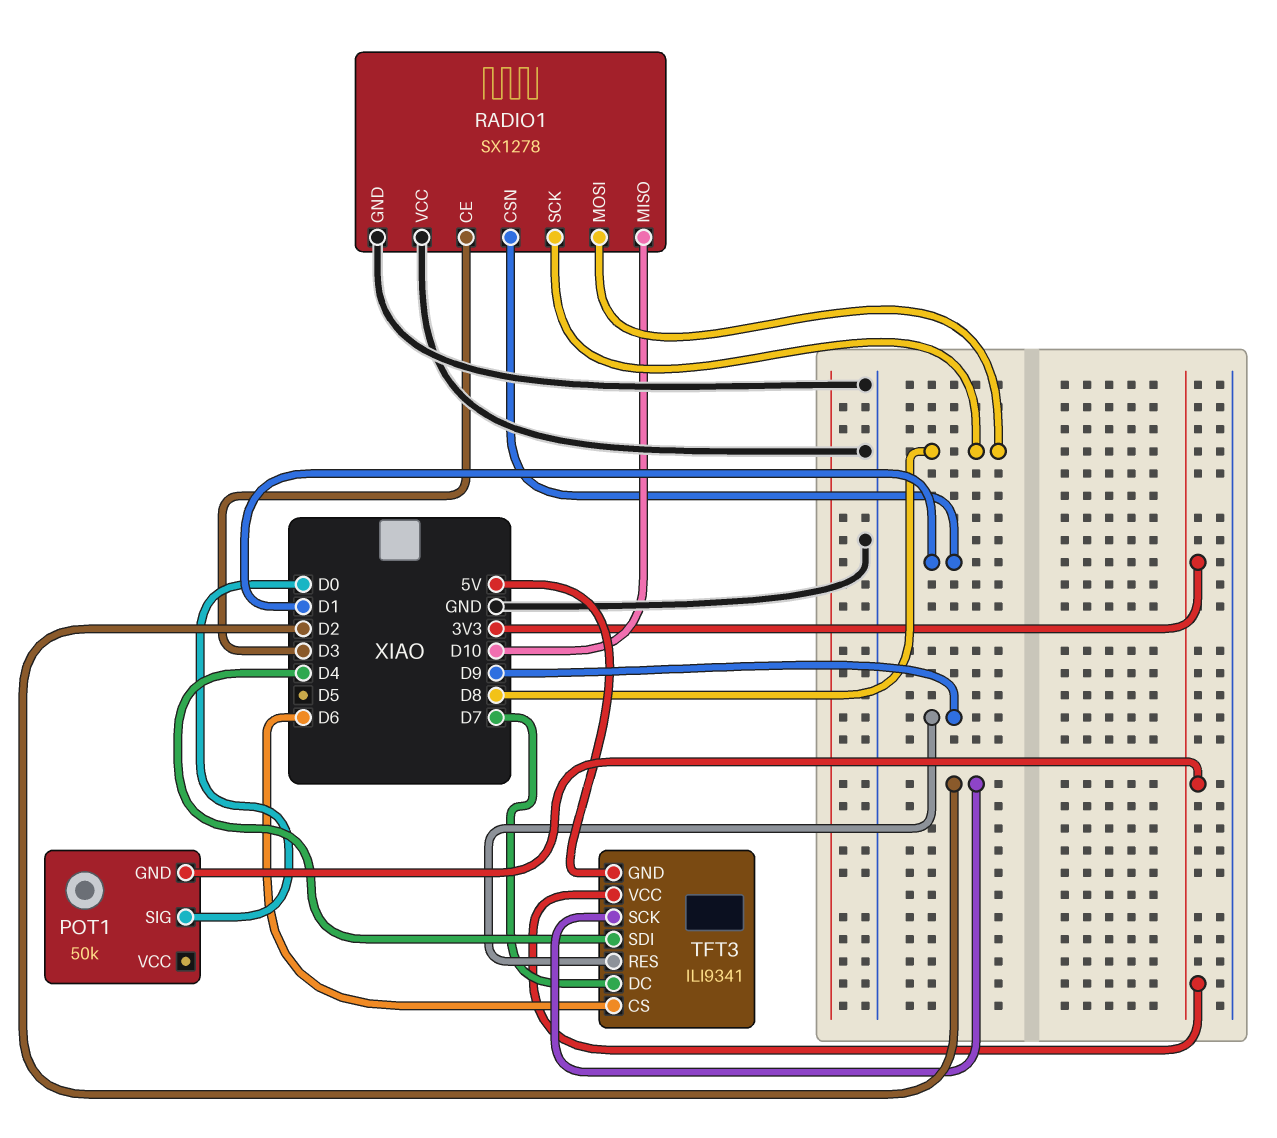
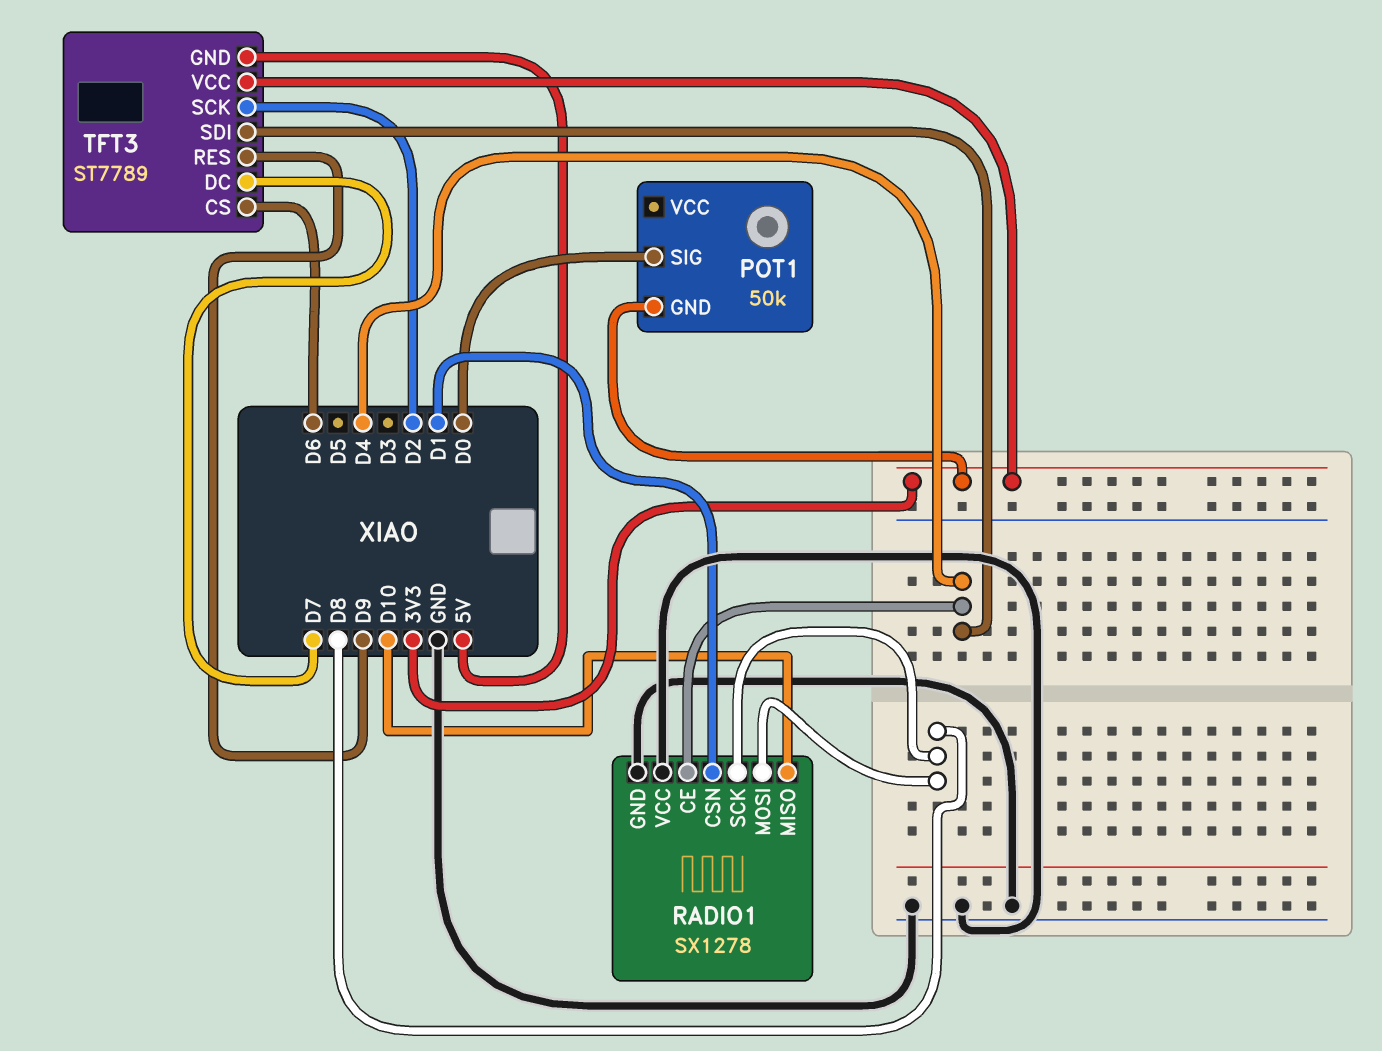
RADIO1 pin CE: D3 -> D4
TFT3: ILI9341 -> ST7789

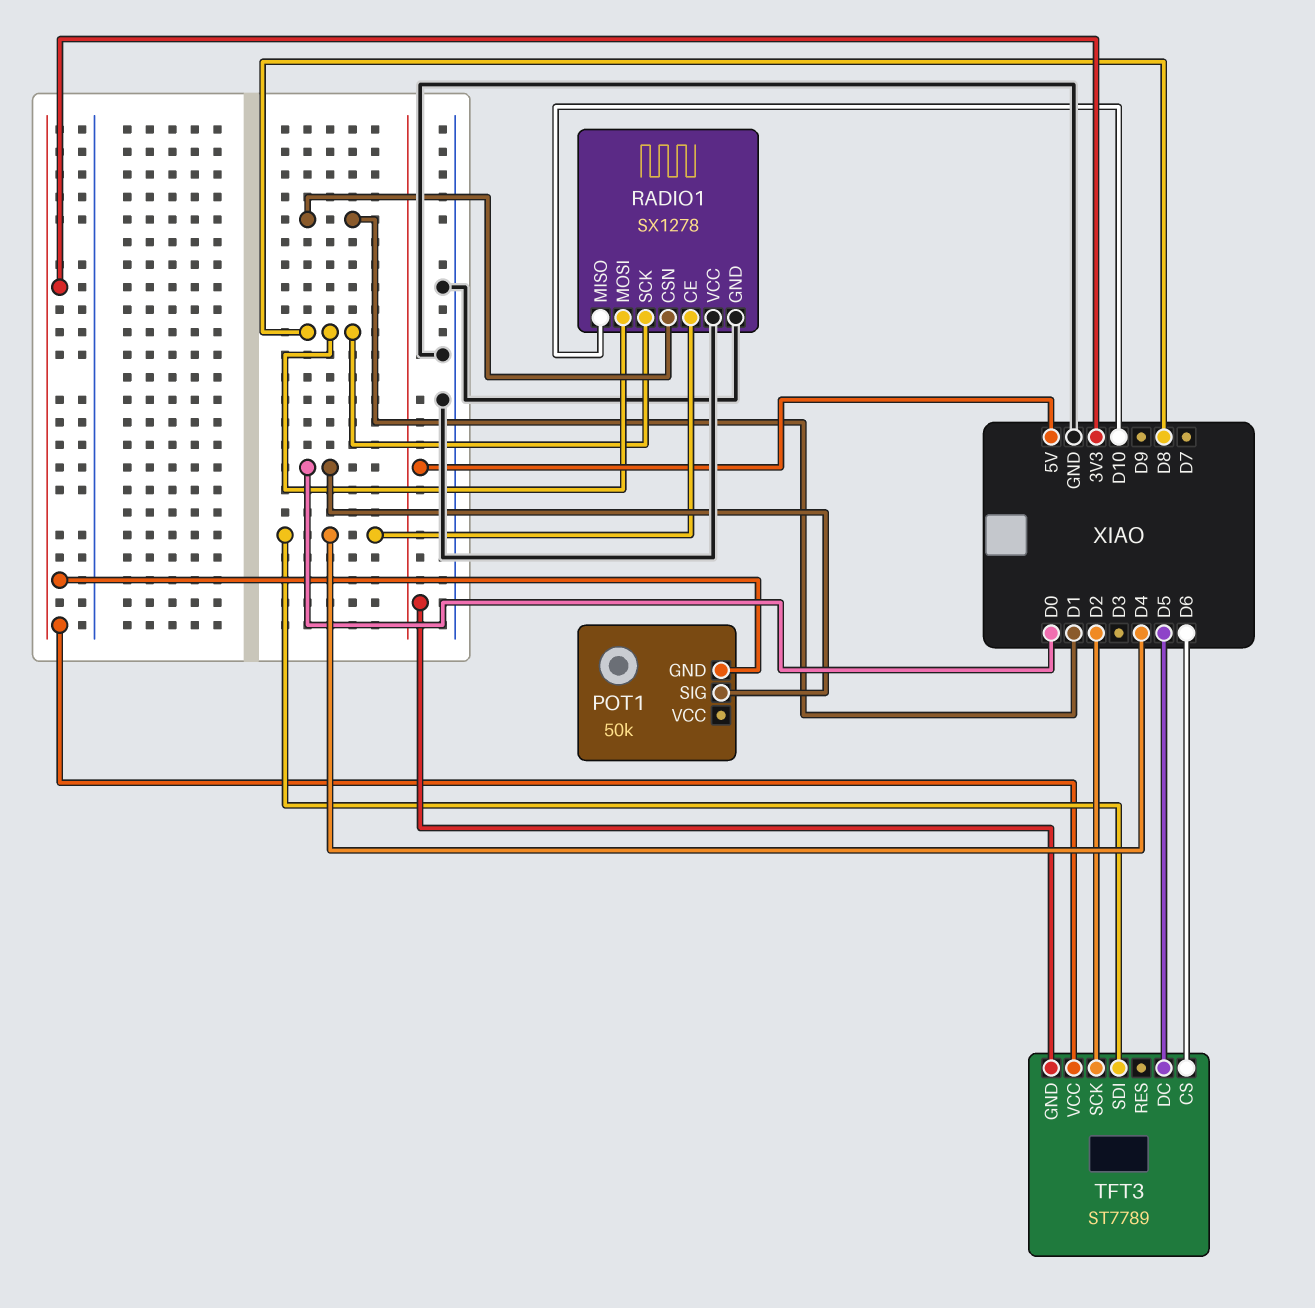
TFT3 pin DC: D7 -> D5
TFT3 pin RES: D9 -> none

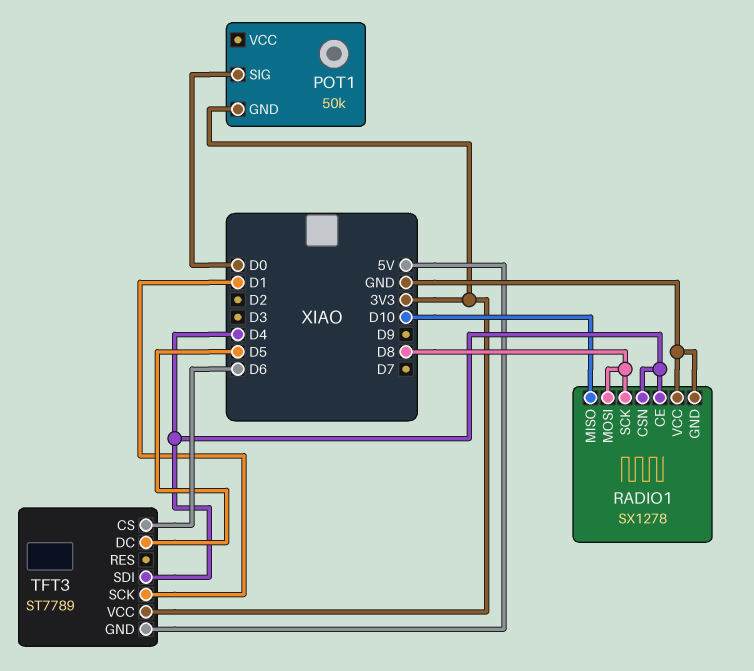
RADIO1 pin CSN: D1 -> D4
TFT3 pin SCK: D2 -> D1

